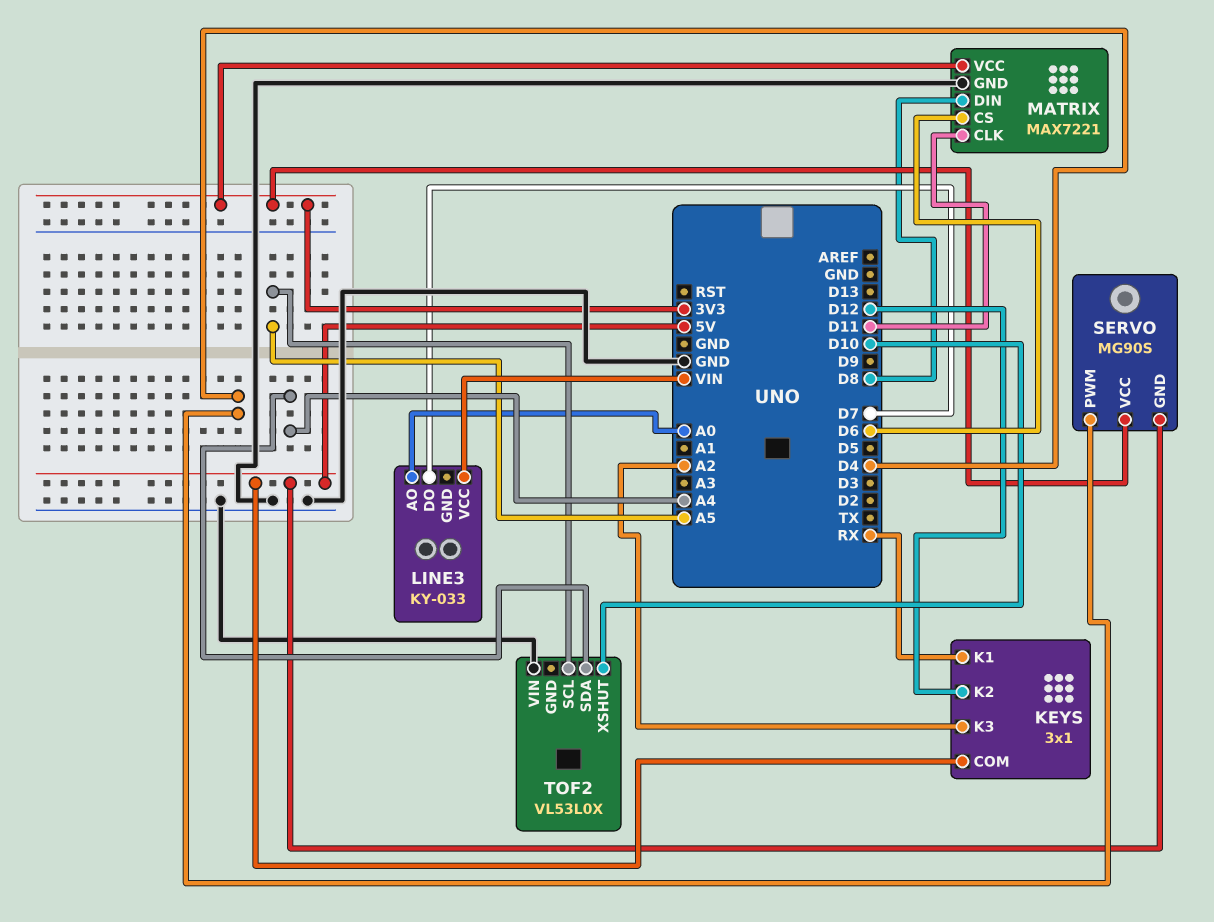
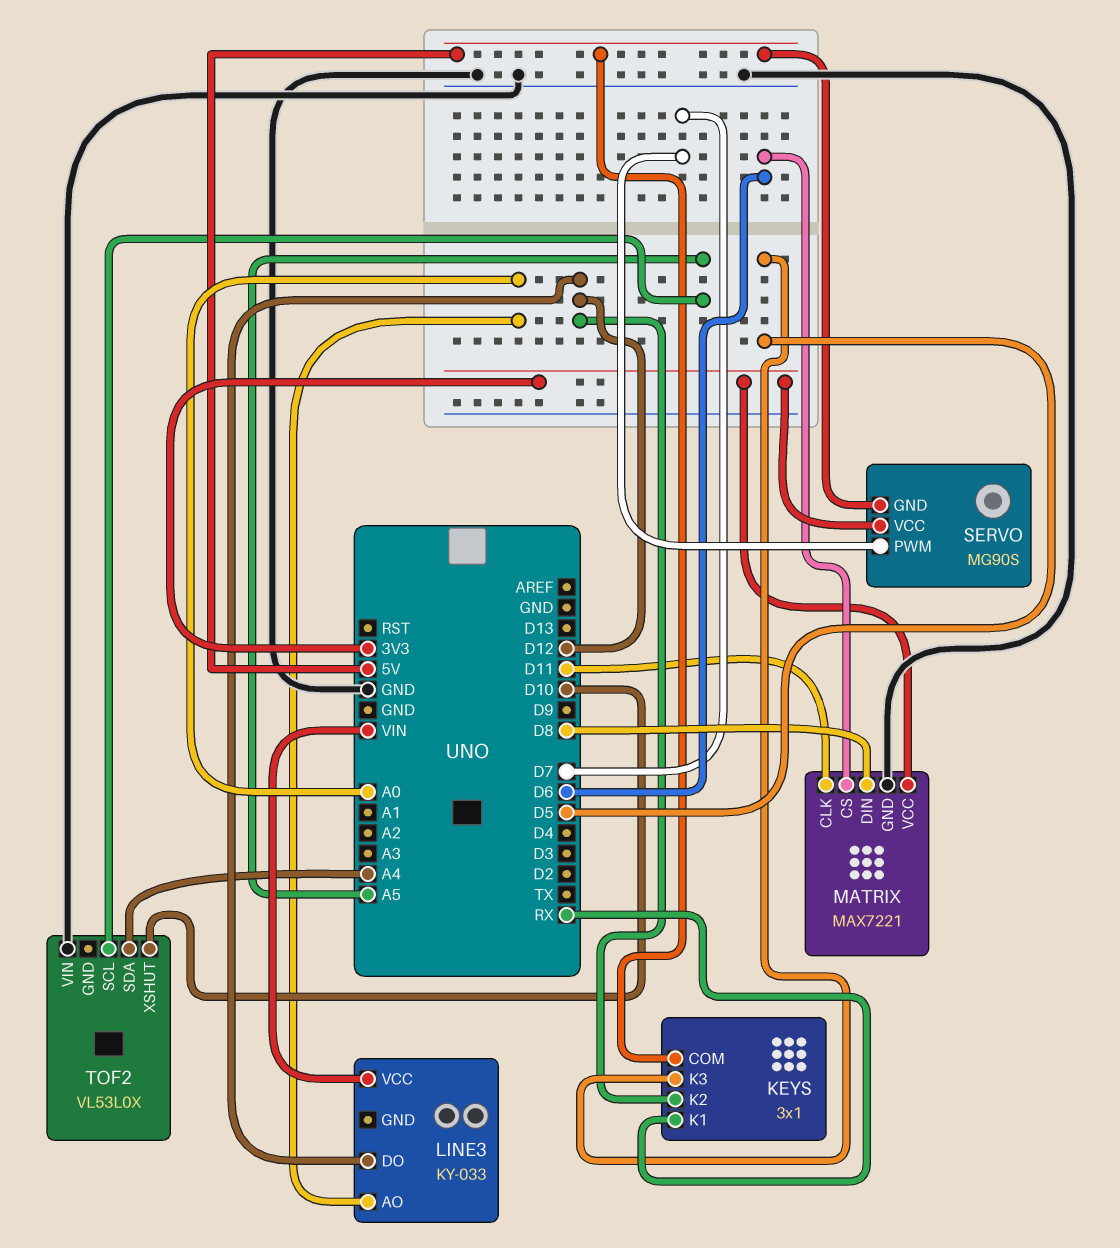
KEYS pin K3: A2 -> D5
LINE3 pin DO: D7 -> D12
SERVO pin PWM: D4 -> D7

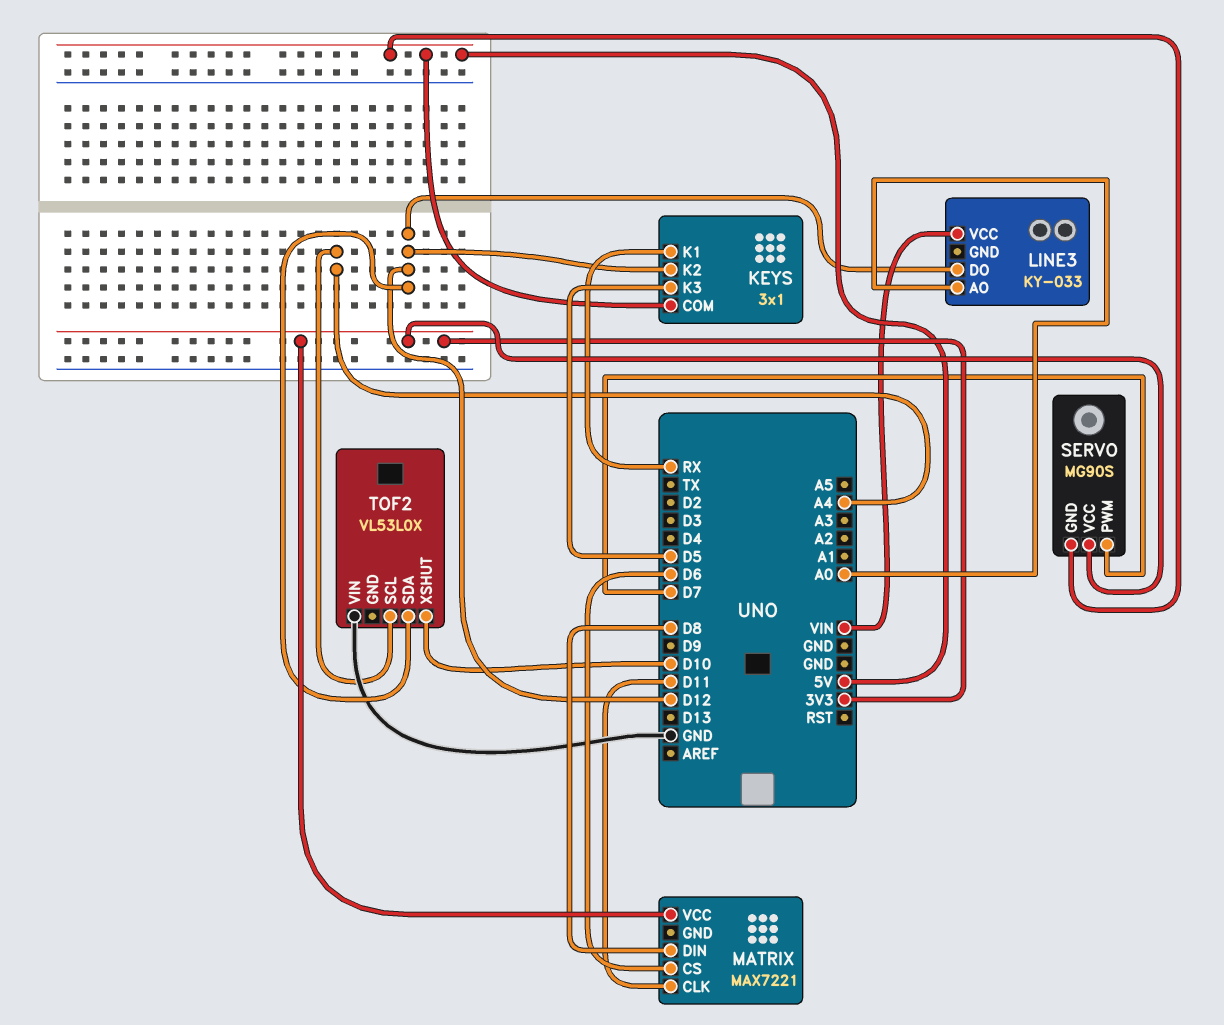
MATRIX pin GND: GND -> none
TOF2 pin SCL: A5 -> A4
TOF2 pin SDA: A4 -> D12

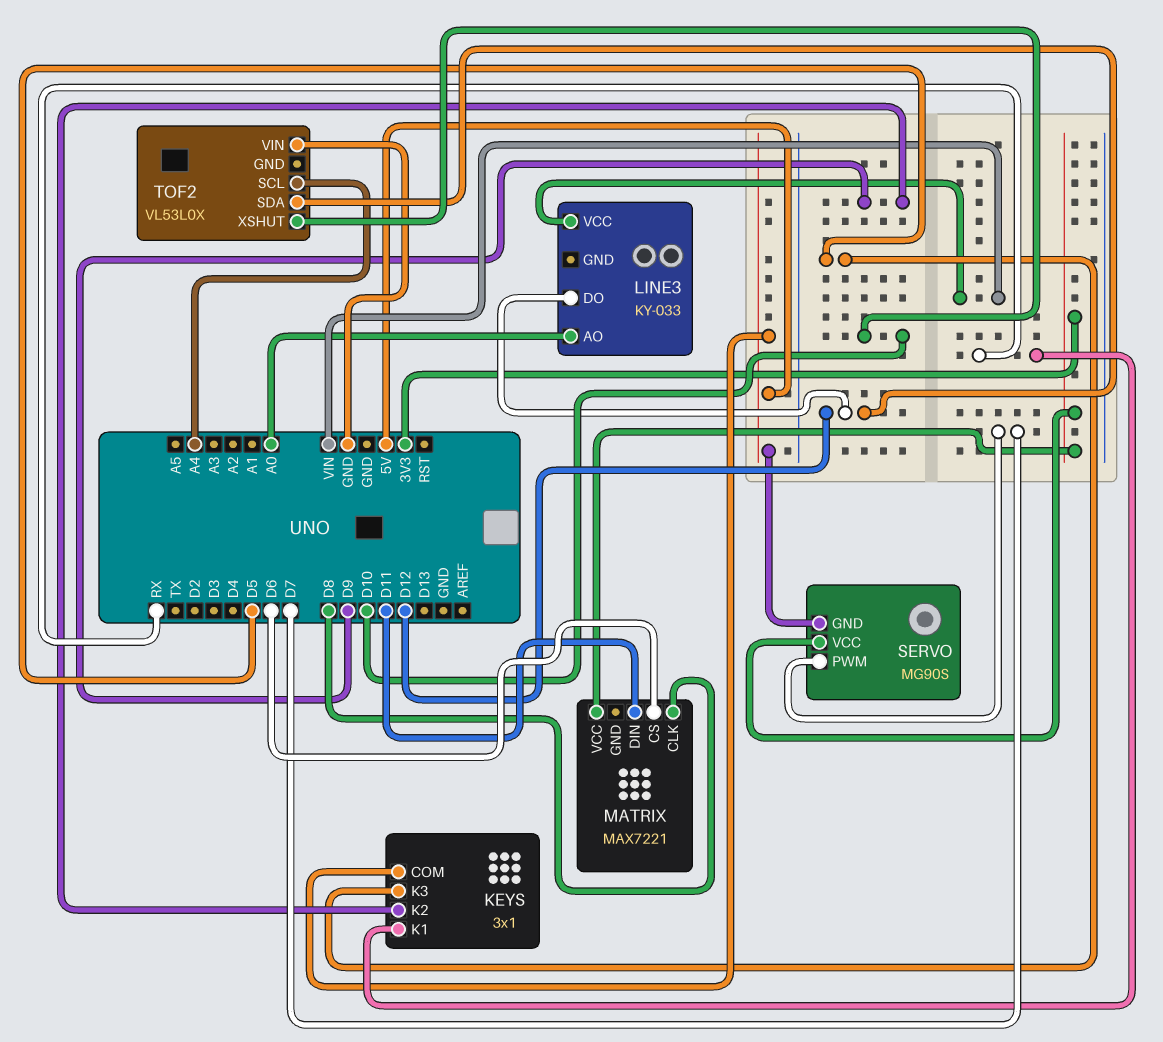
KEYS pin K2: D12 -> D9
MATRIX pin CLK: D11 -> D8
MATRIX pin DIN: D8 -> D11

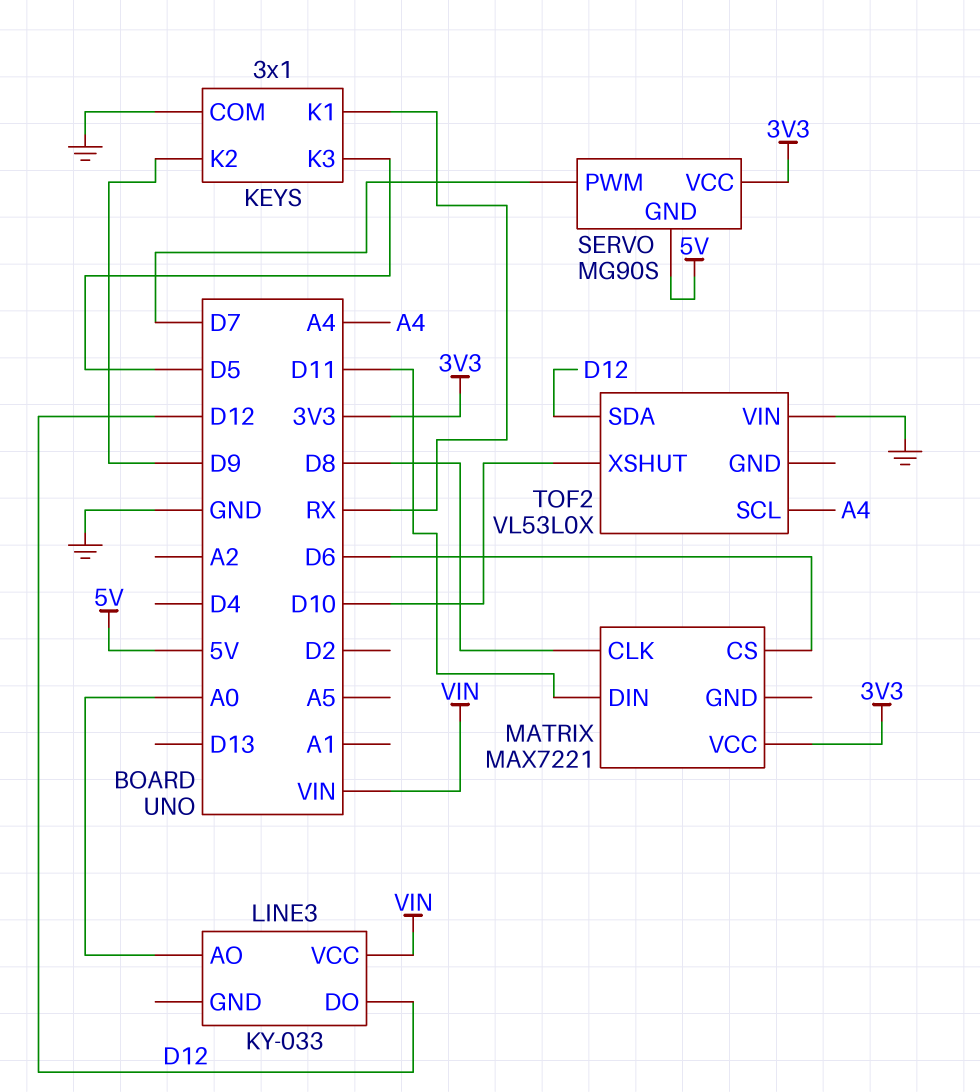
KEYS pin COM: 5V -> GND

